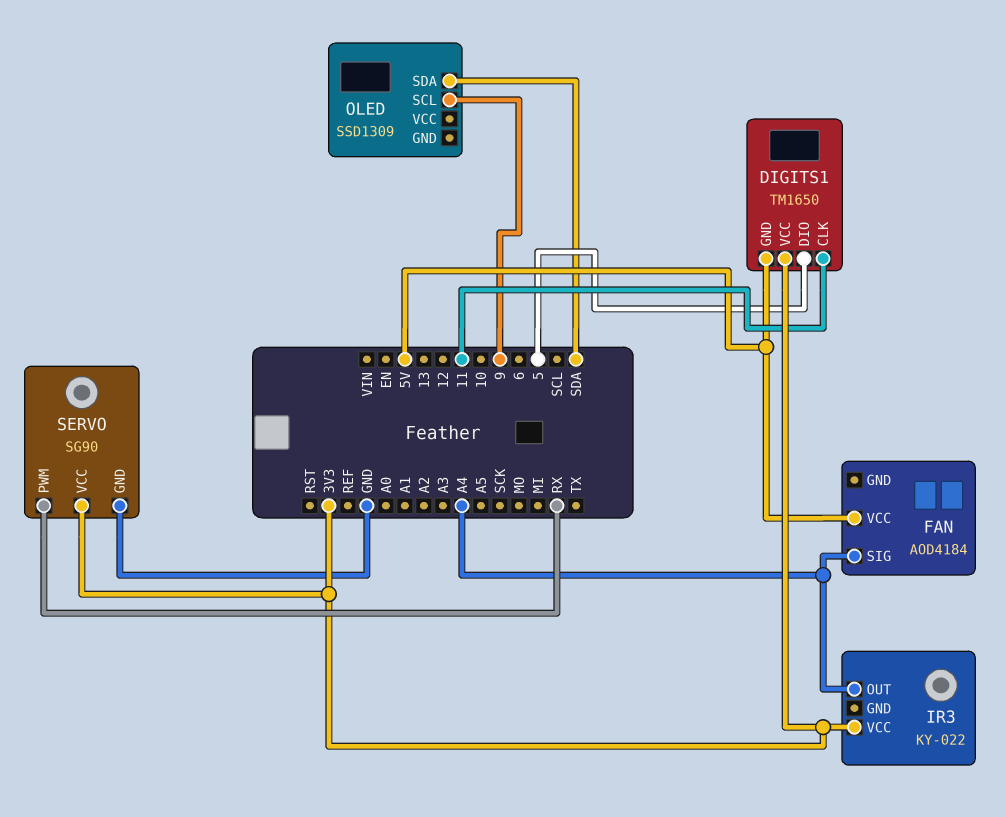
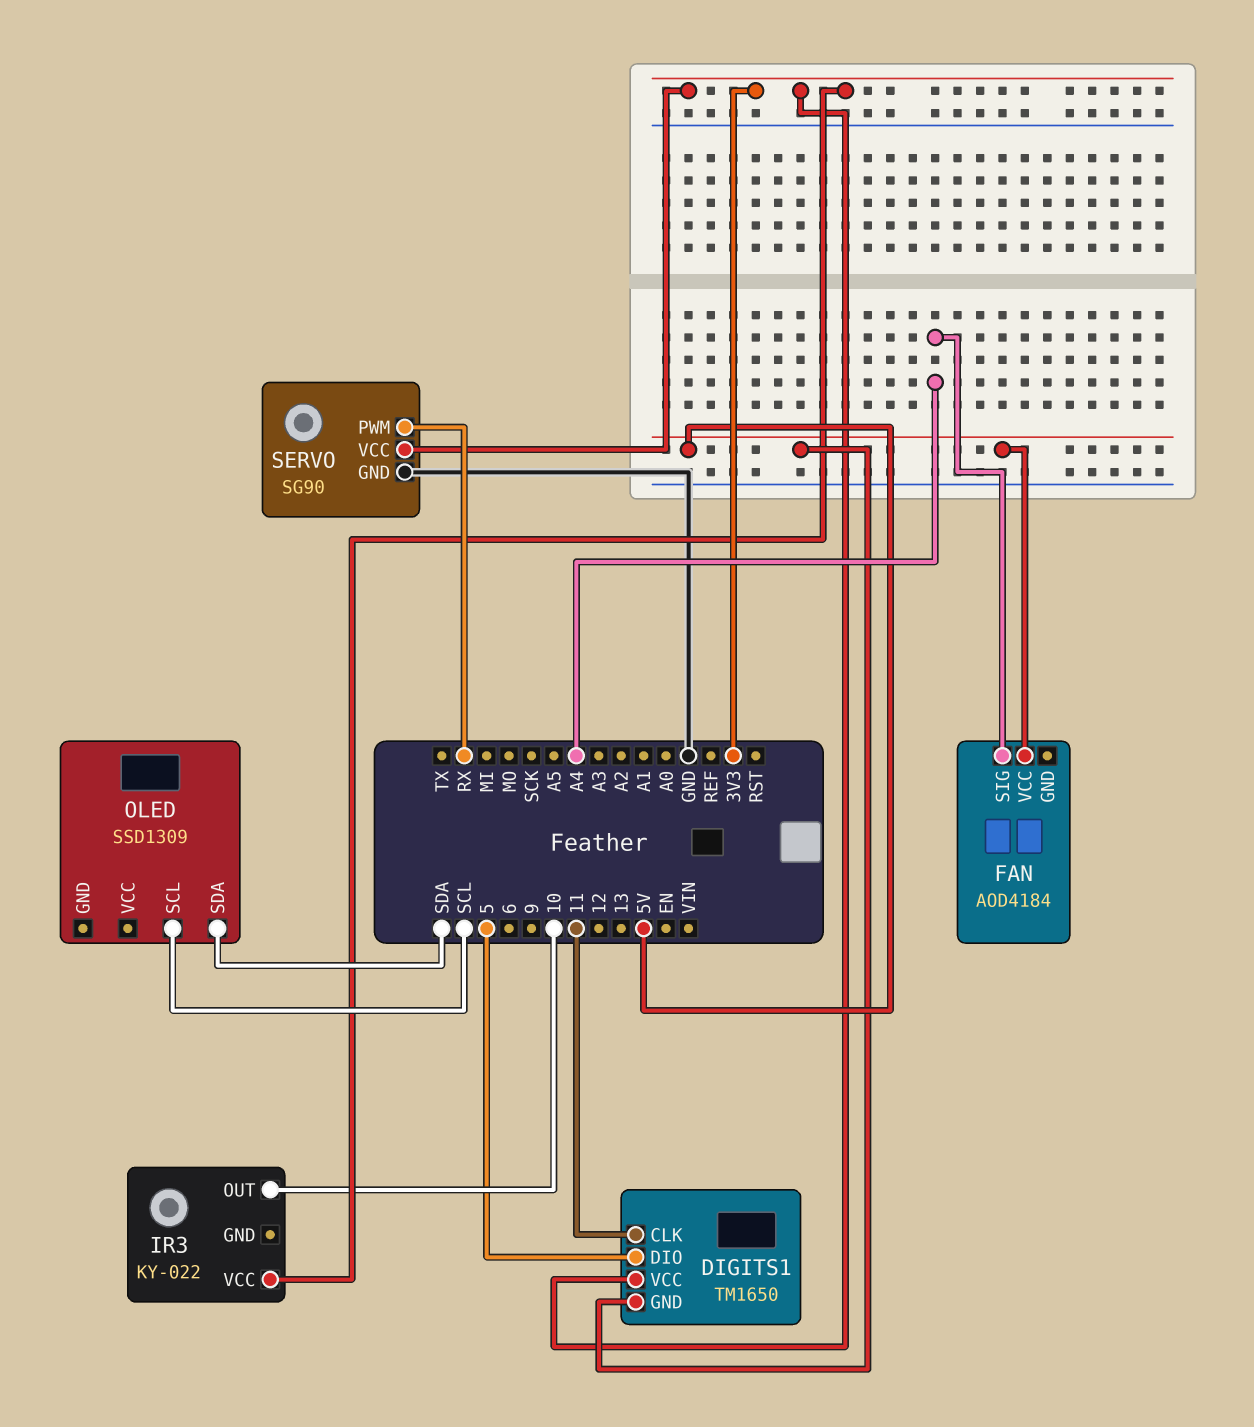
IR3 pin OUT: A4 -> 10
OLED pin SCL: 9 -> SCL

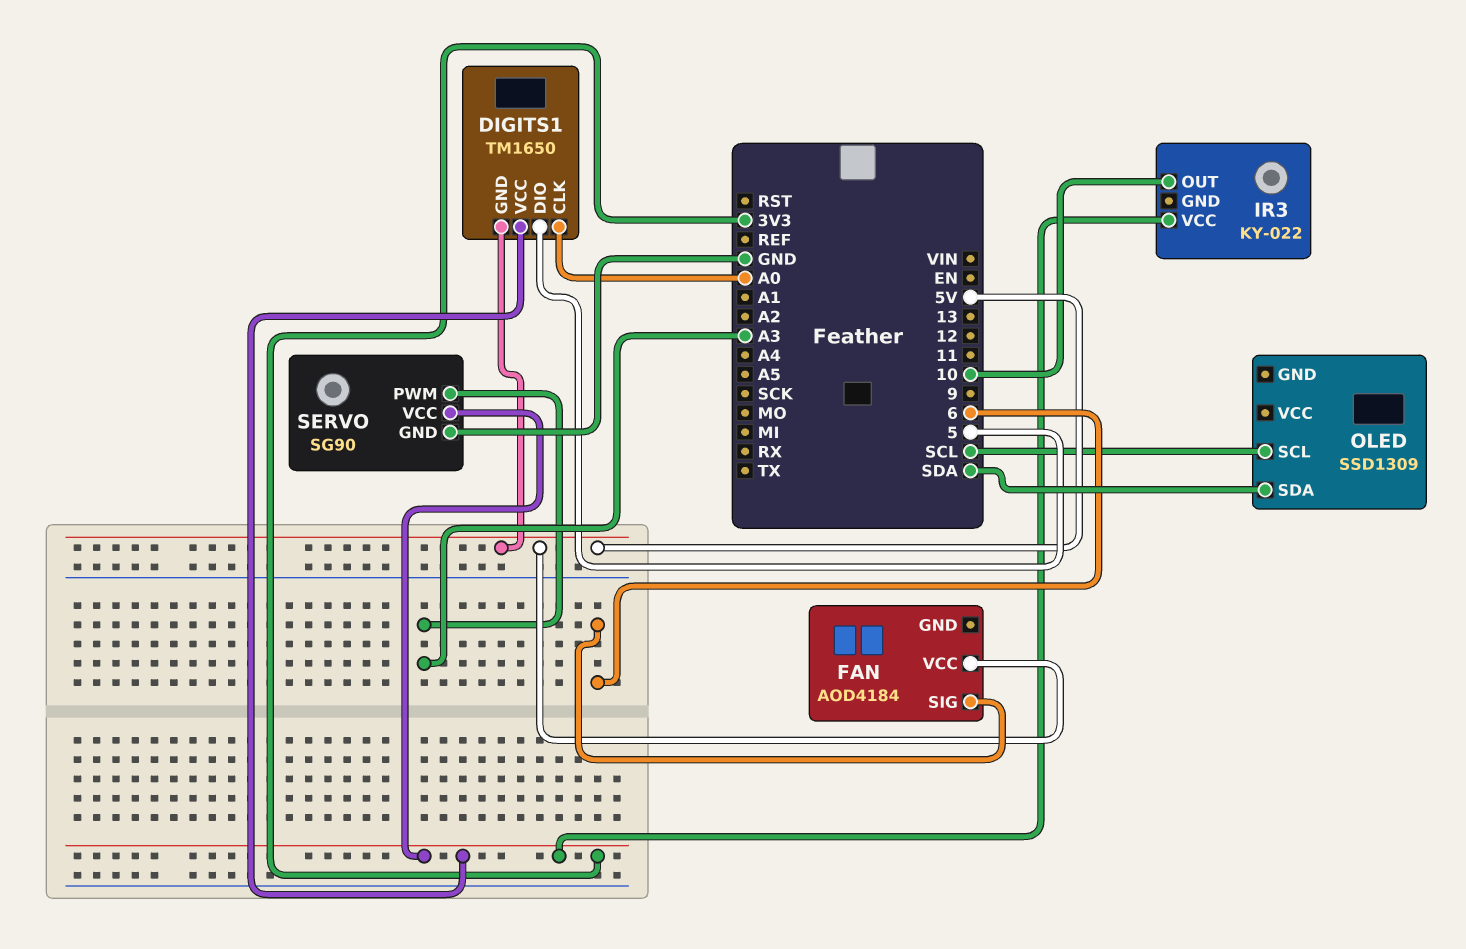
DIGITS1 pin CLK: 11 -> A0
FAN pin SIG: A4 -> 6
SERVO pin PWM: RX -> A3

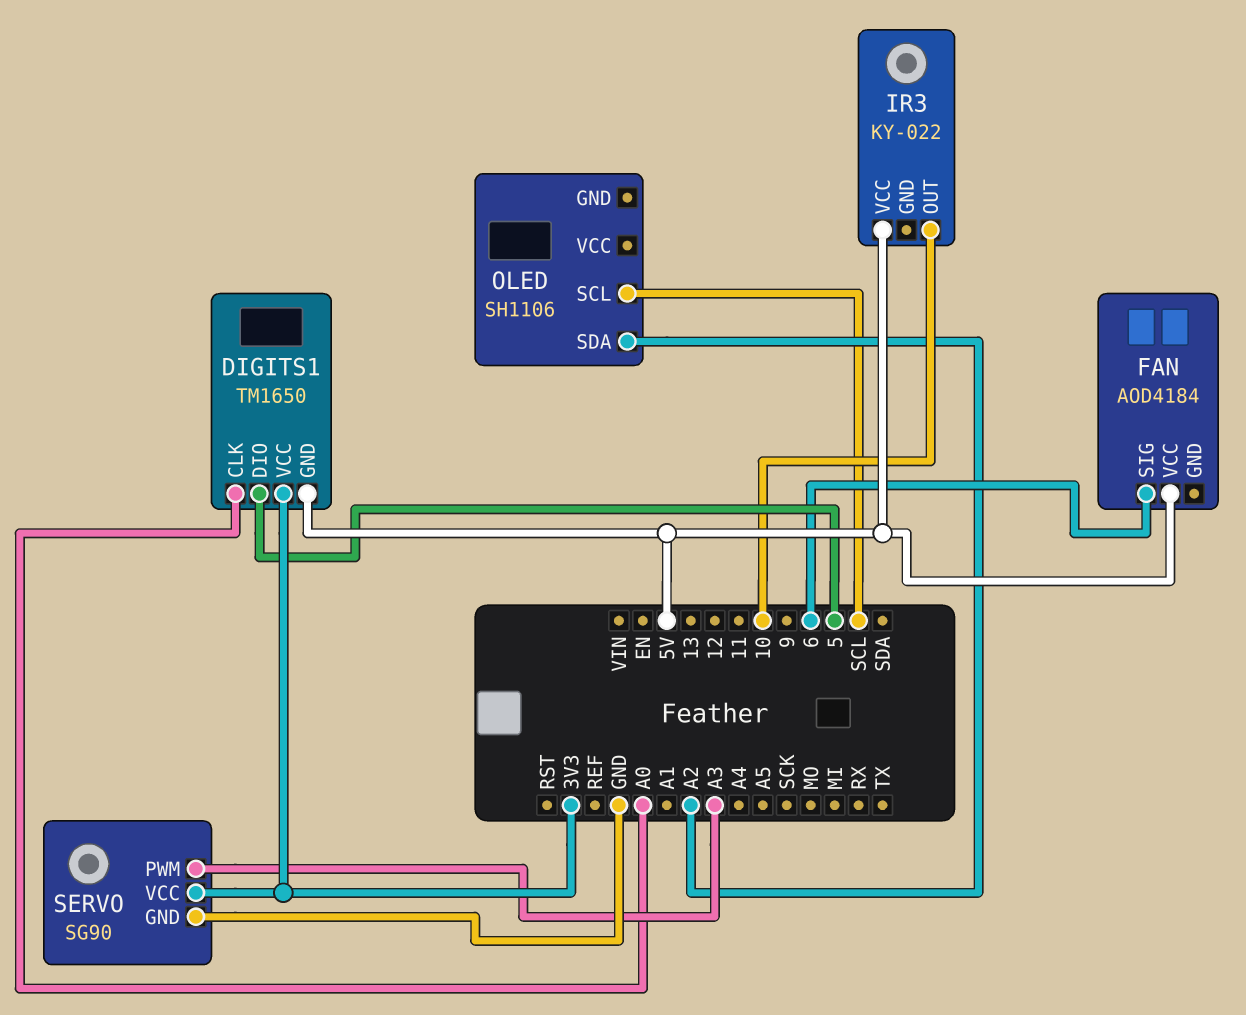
IR3 pin VCC: 3V3 -> 5V
OLED: SSD1309 -> SH1106
OLED pin SDA: SDA -> A2

